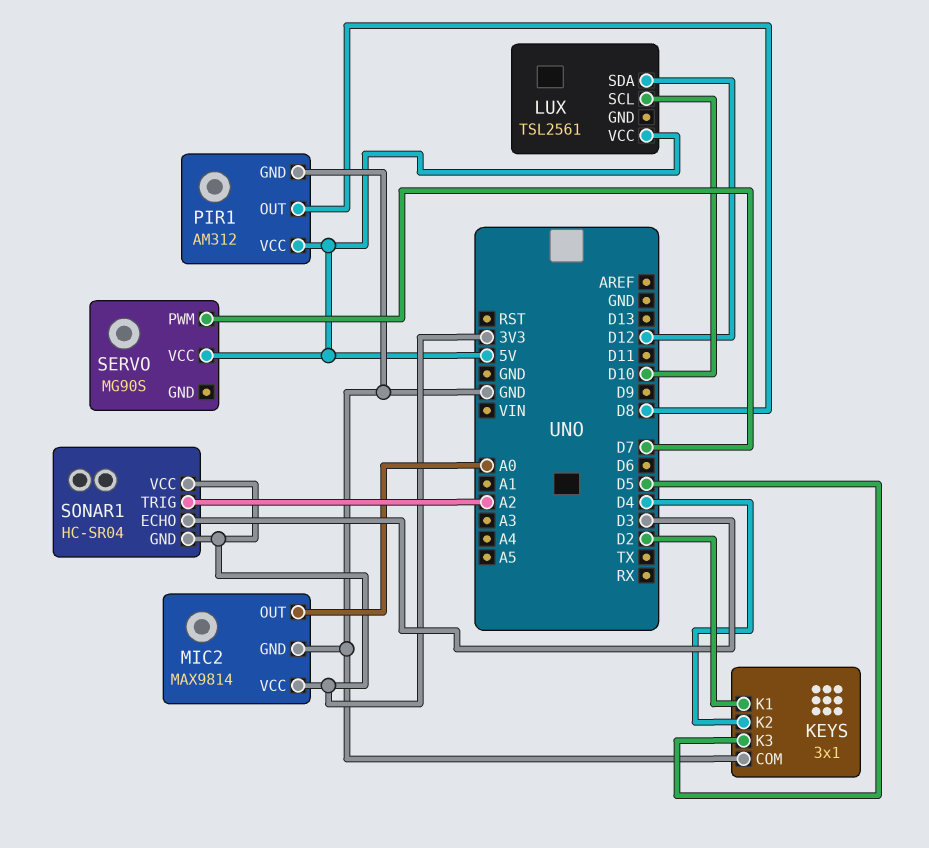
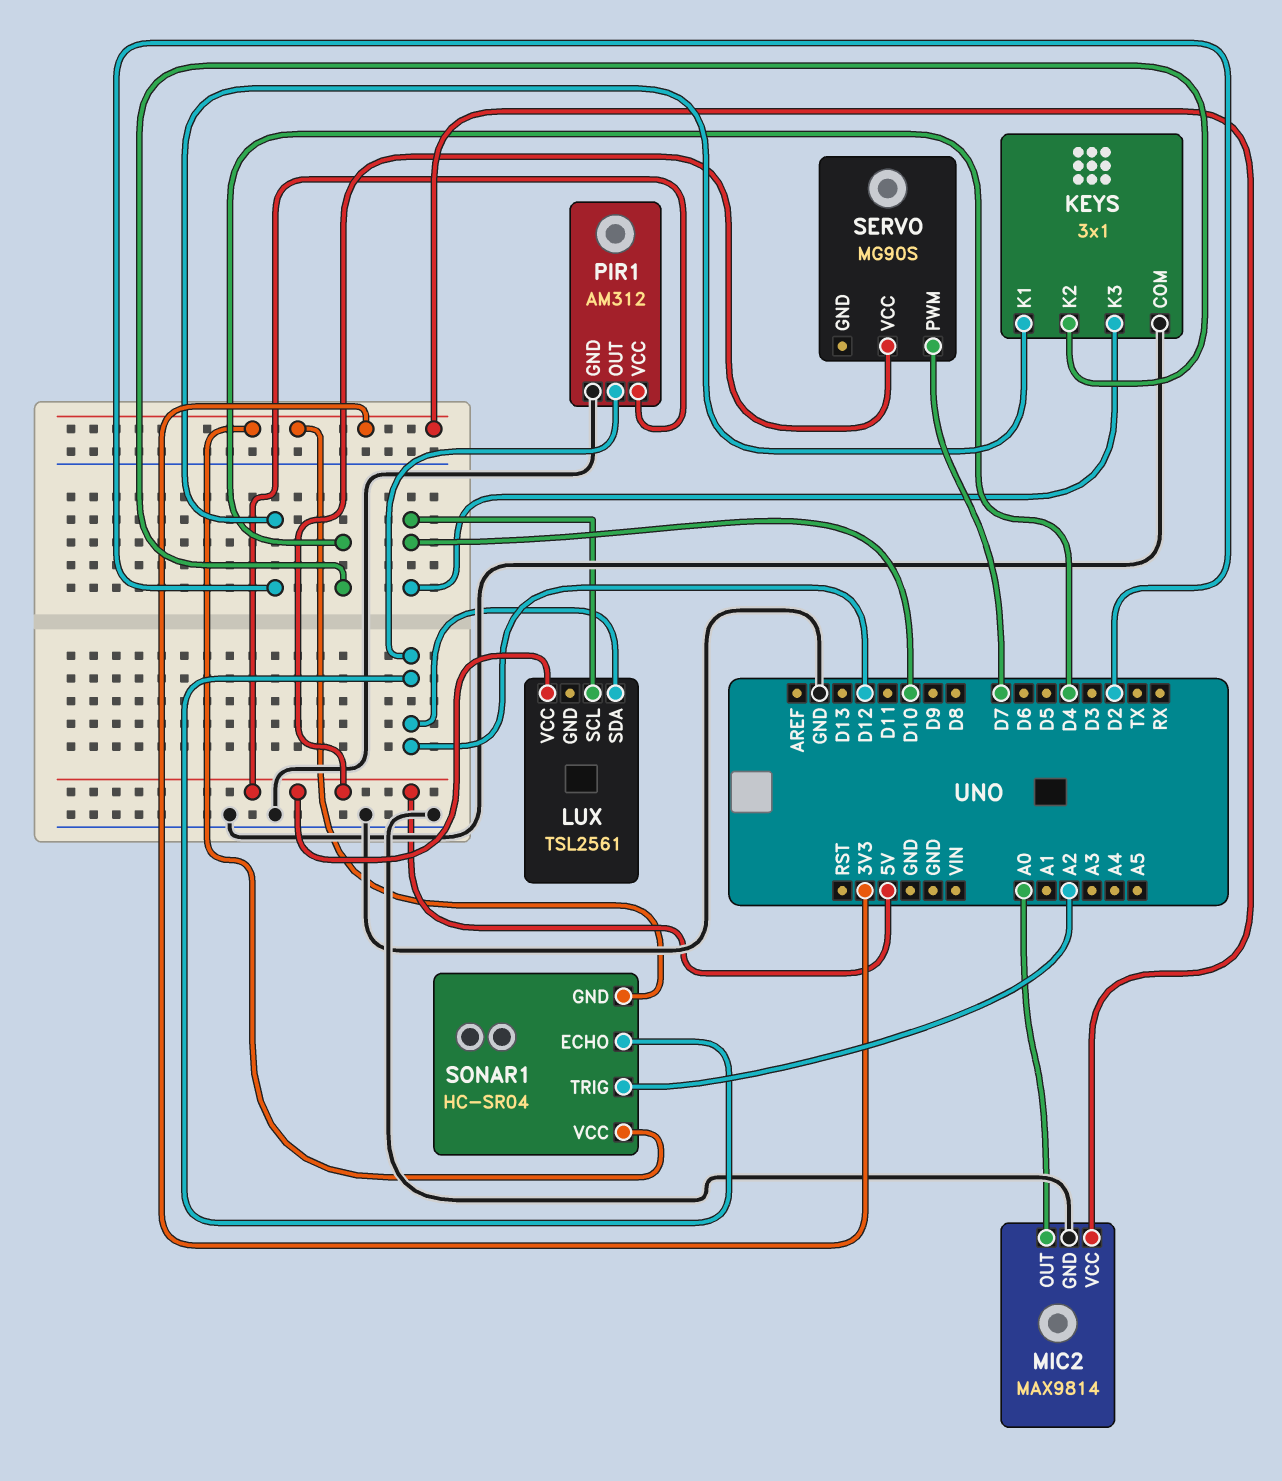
KEYS pin K3: D5 -> D10
PIR1 pin OUT: D8 -> D12
SONAR1 pin ECHO: D3 -> D12

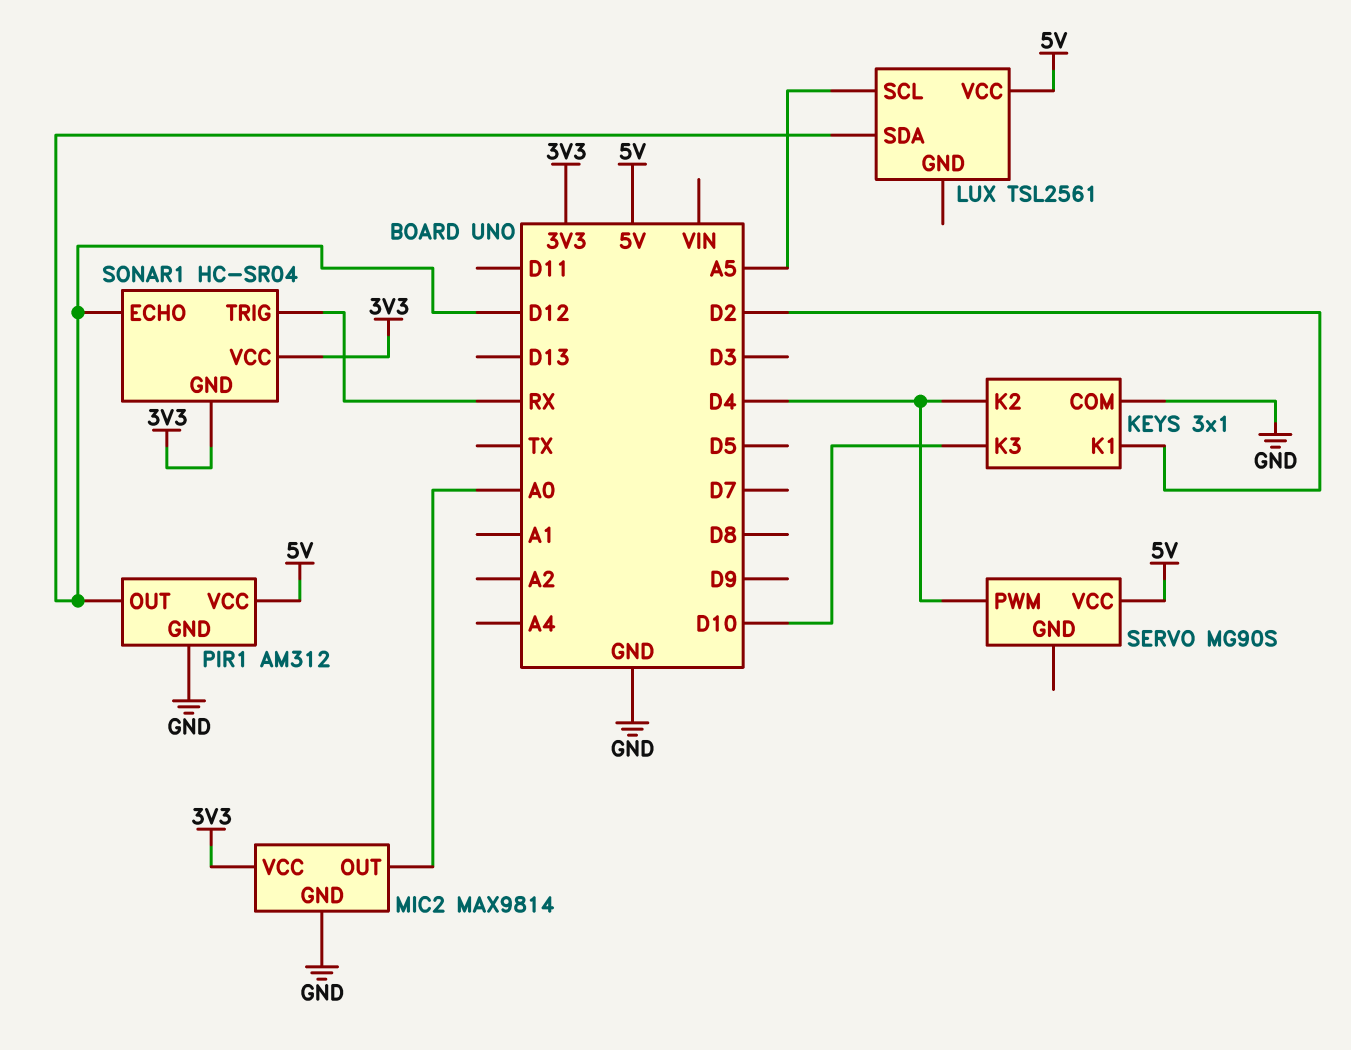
LUX pin SCL: D10 -> A5
SERVO pin PWM: D7 -> D4
SONAR1 pin TRIG: A2 -> RX

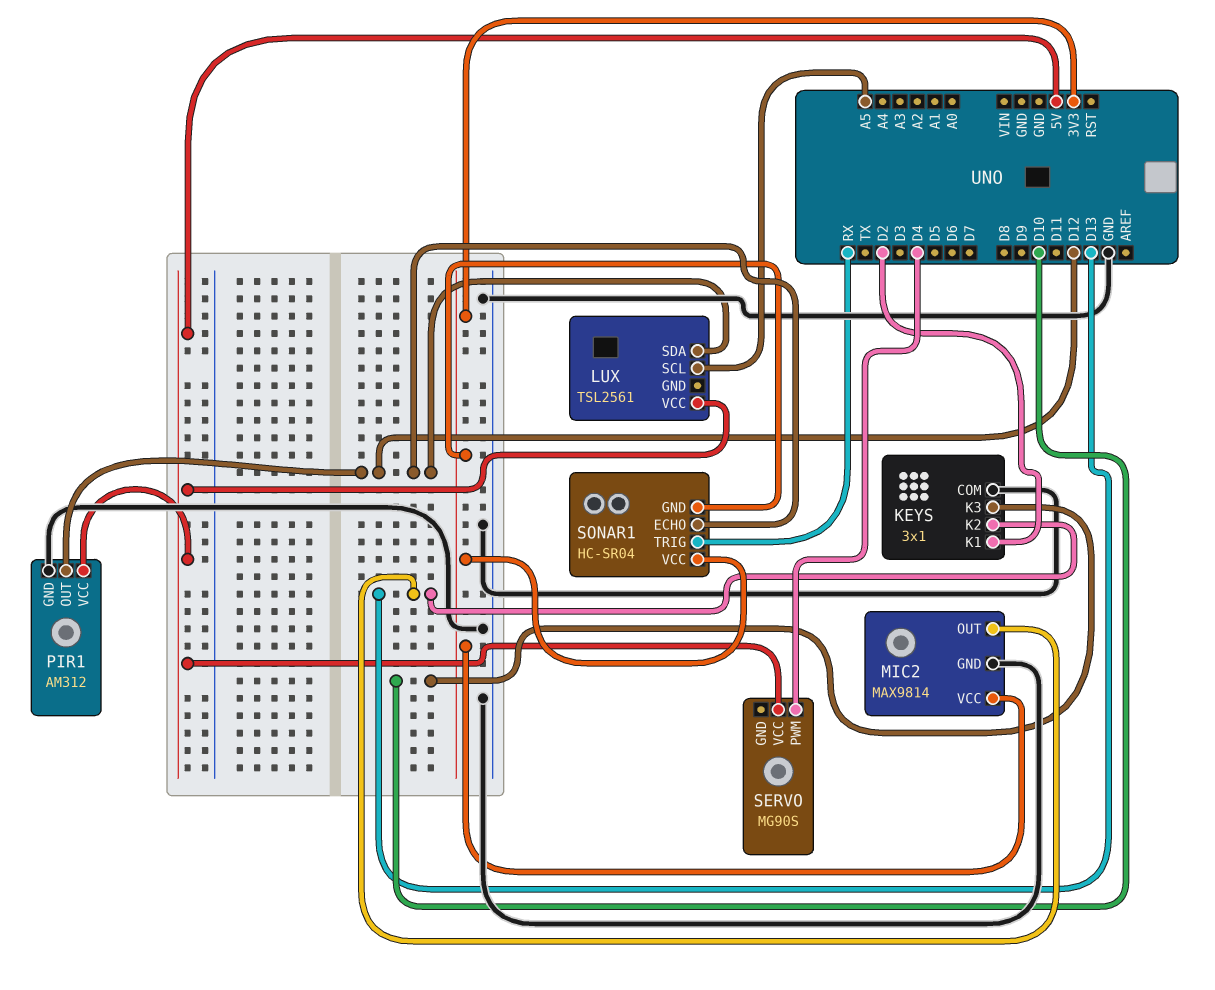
KEYS pin K2: D4 -> D13
MIC2 pin OUT: A0 -> D13

